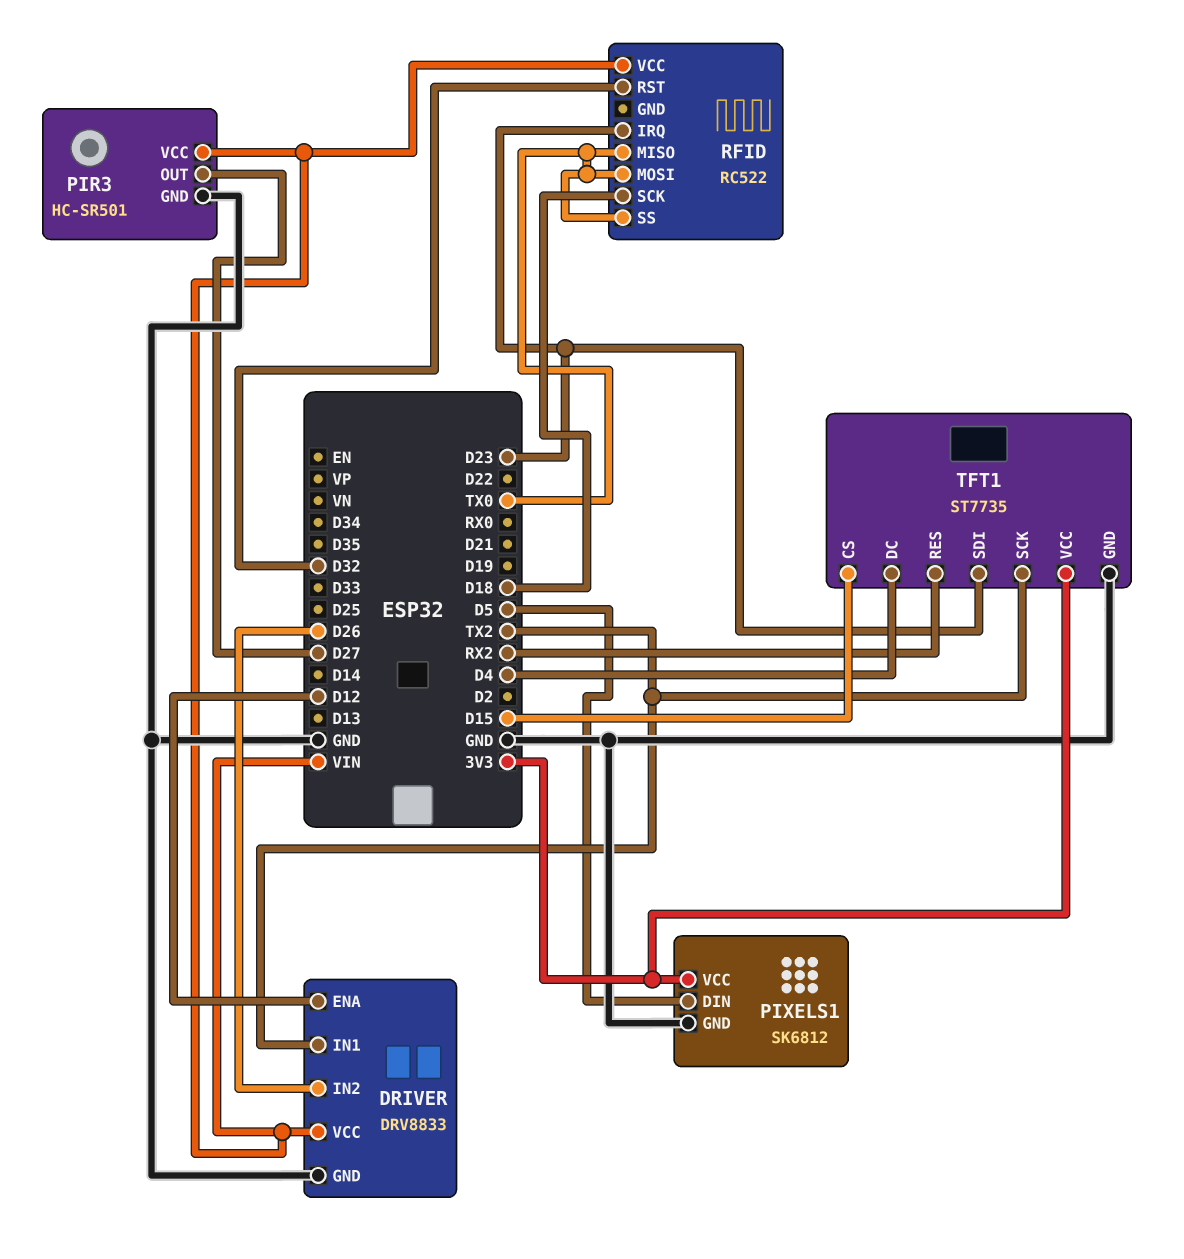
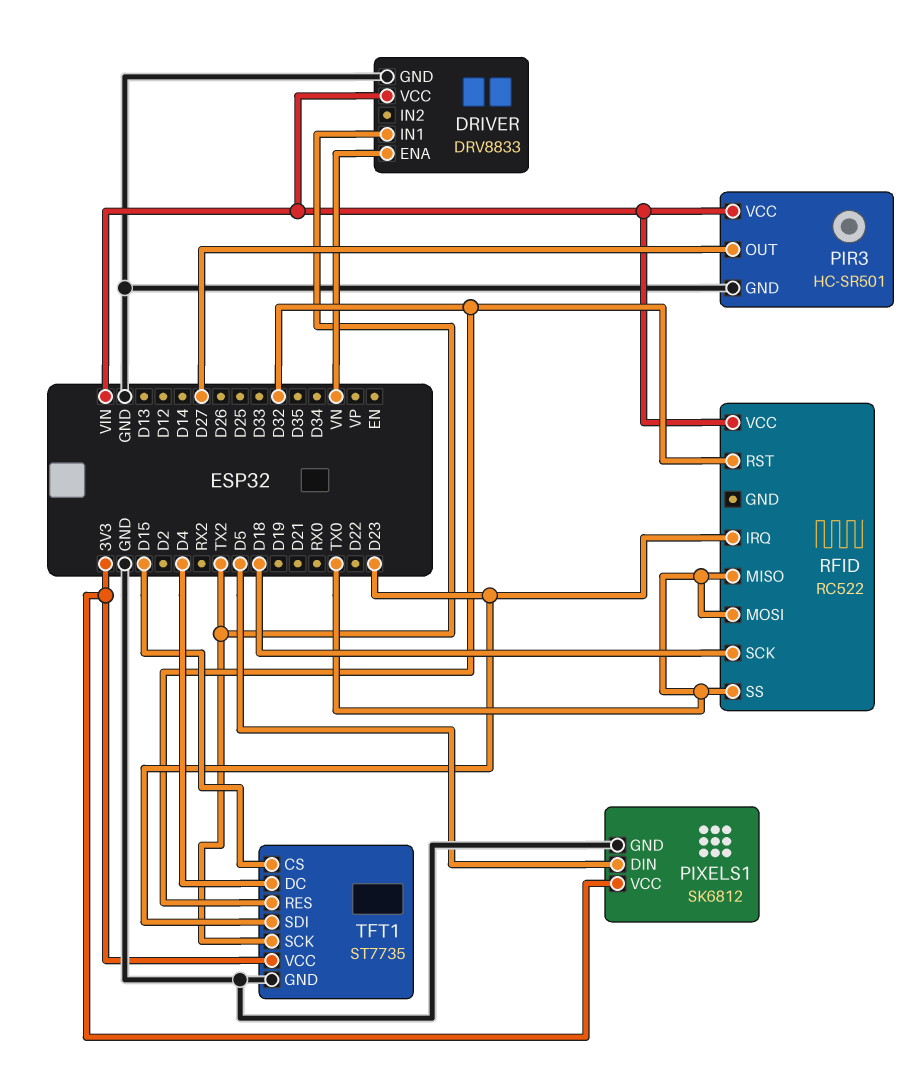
DRIVER pin ENA: D12 -> VN
DRIVER pin IN2: D26 -> none
TFT1 pin RES: RX2 -> D32

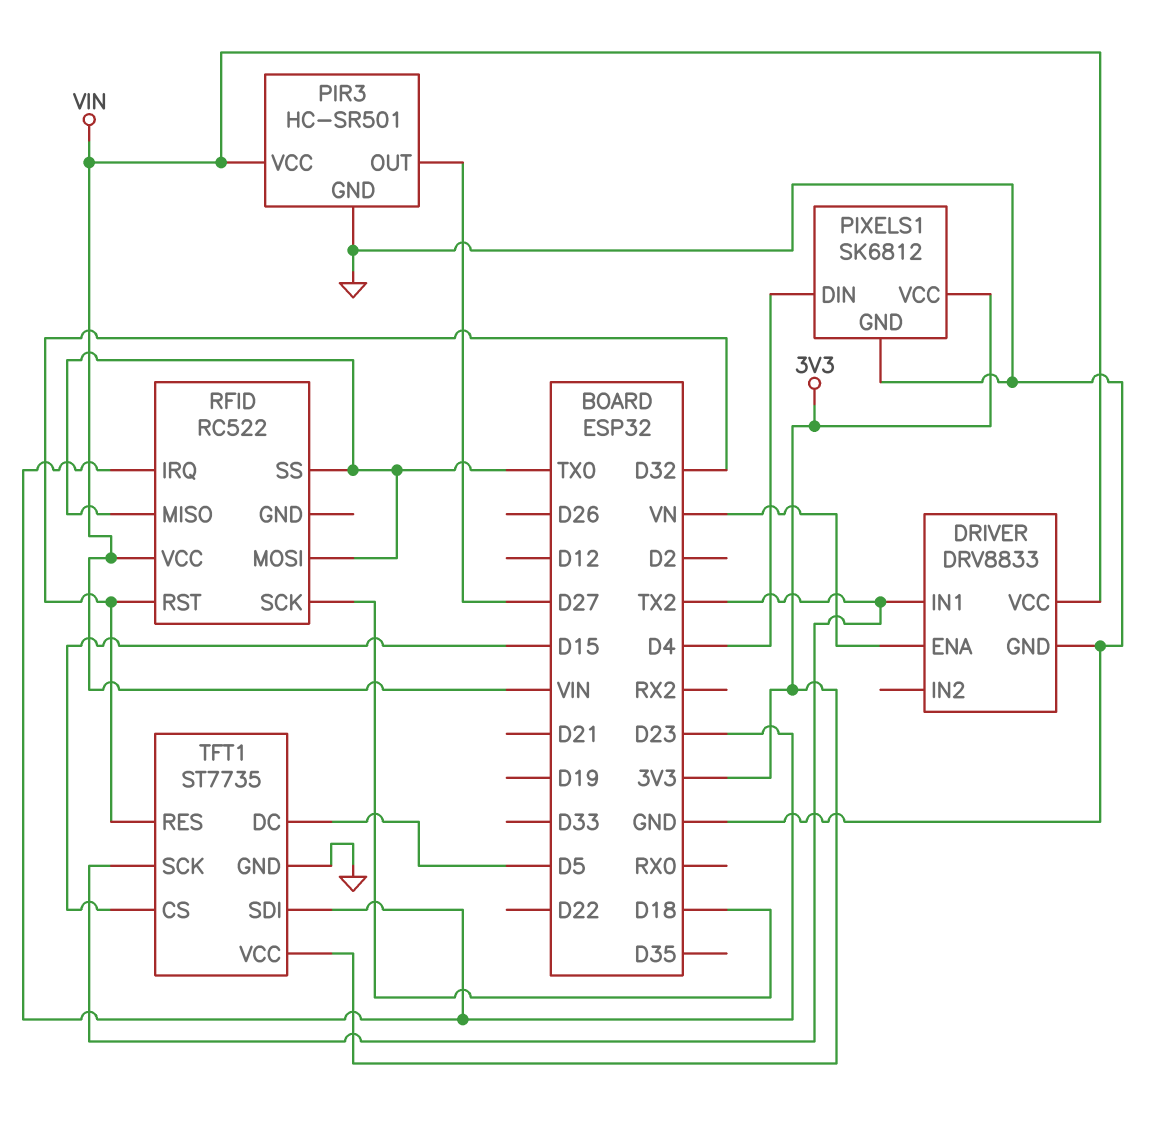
PIXELS1 pin DIN: D5 -> D4
TFT1 pin DC: D4 -> D5

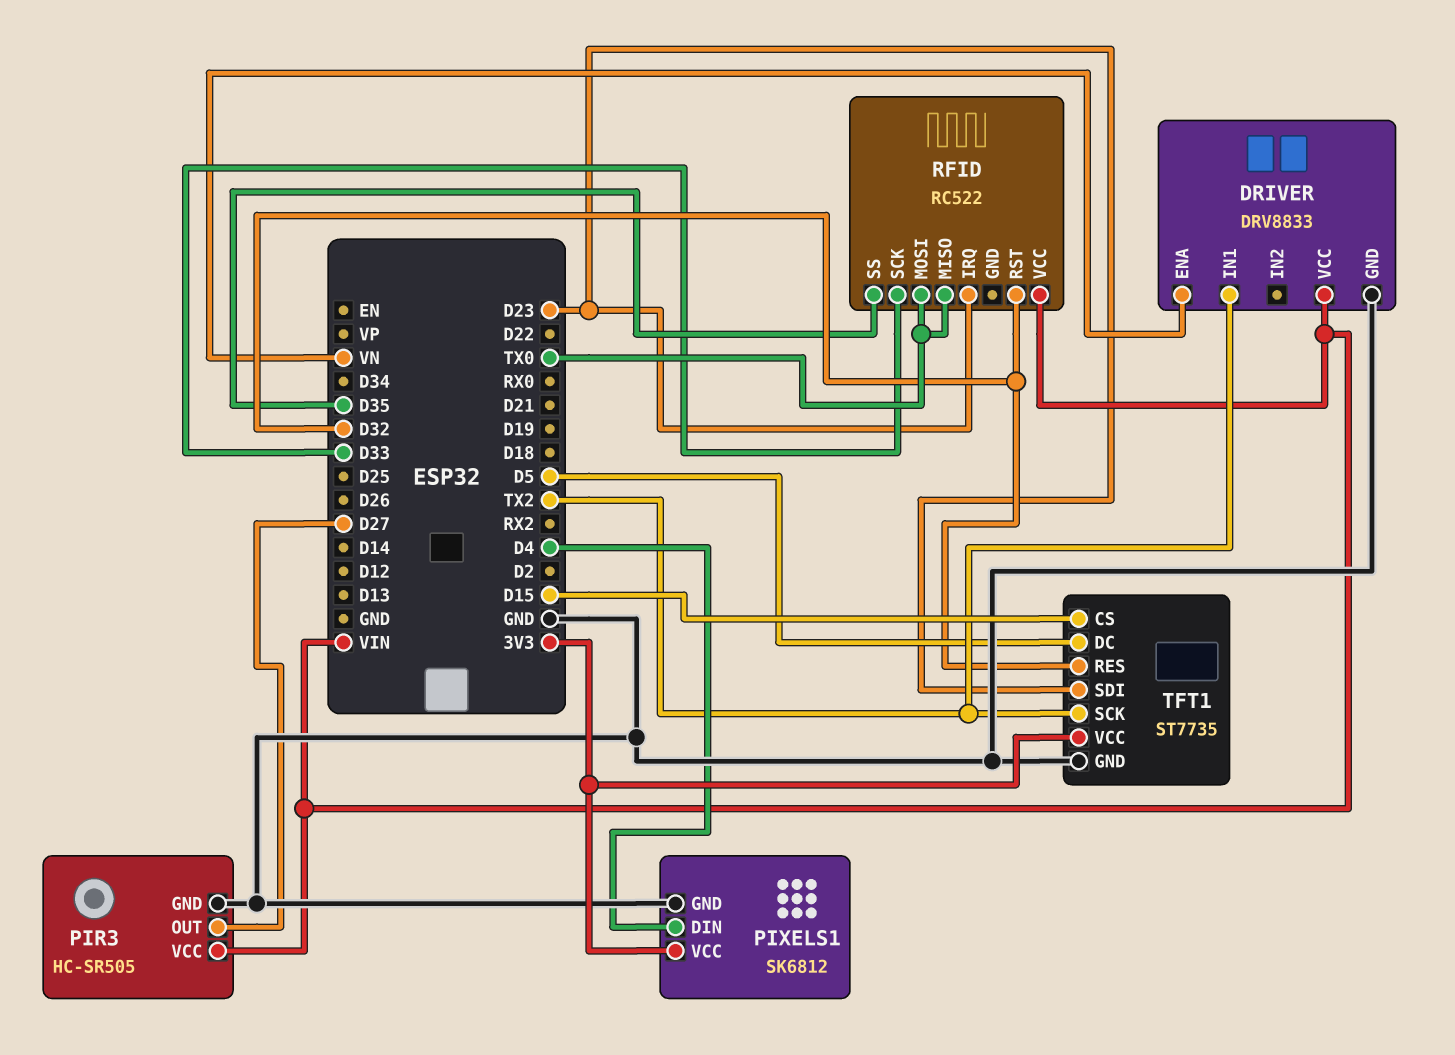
PIR3: HC-SR501 -> HC-SR505
RFID pin SCK: D18 -> D33
RFID pin SS: TX0 -> D35

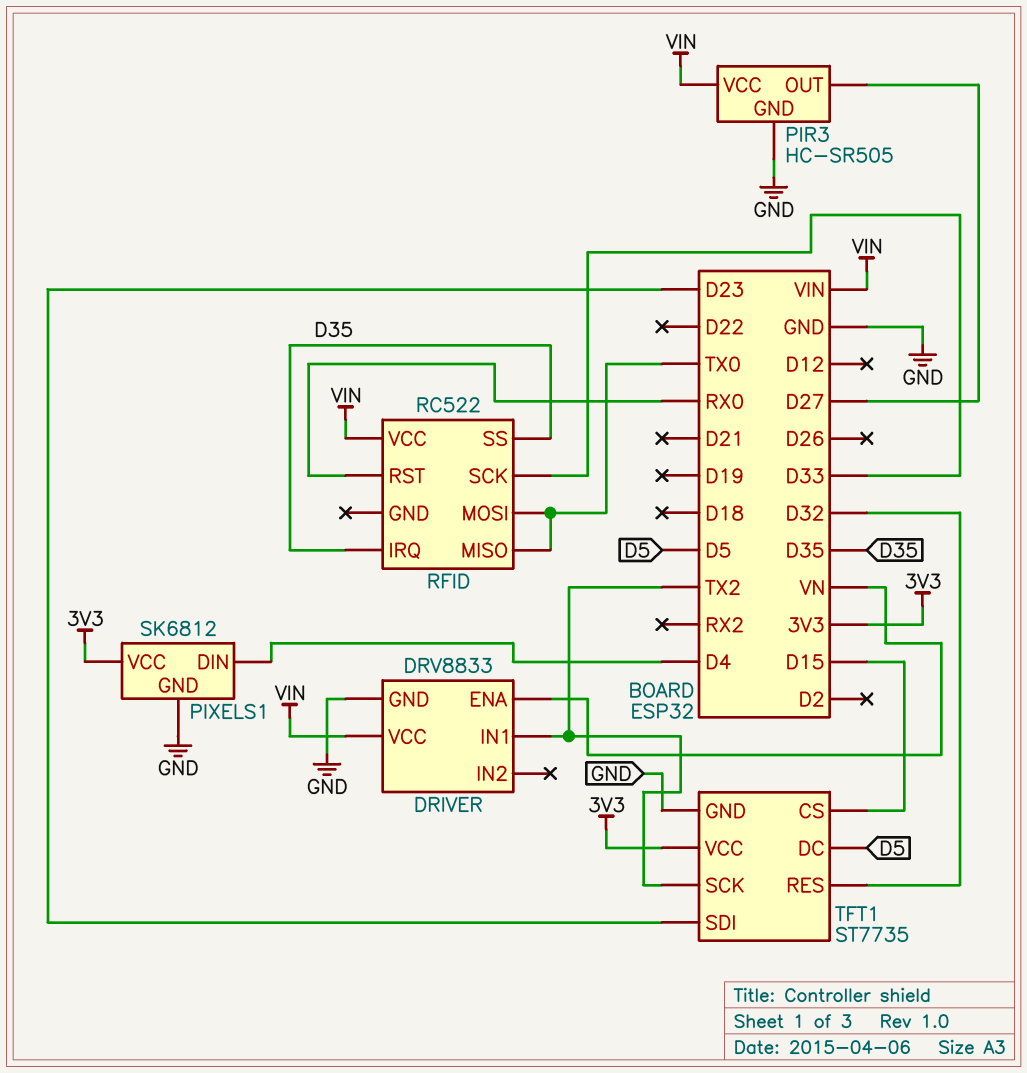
RFID pin IRQ: D23 -> D35
RFID pin RST: D32 -> RX0

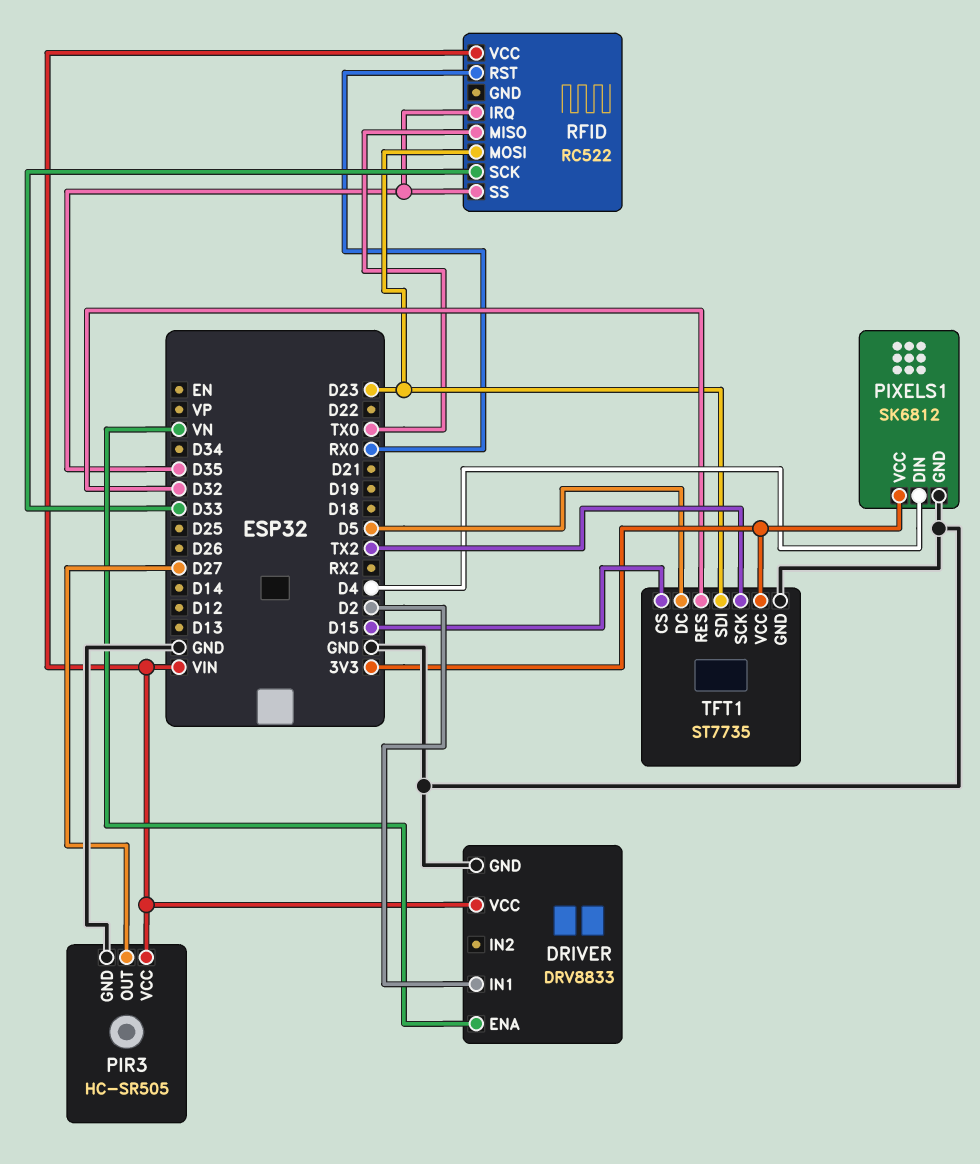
DRIVER pin IN1: TX2 -> D2
RFID pin MOSI: TX0 -> D23

